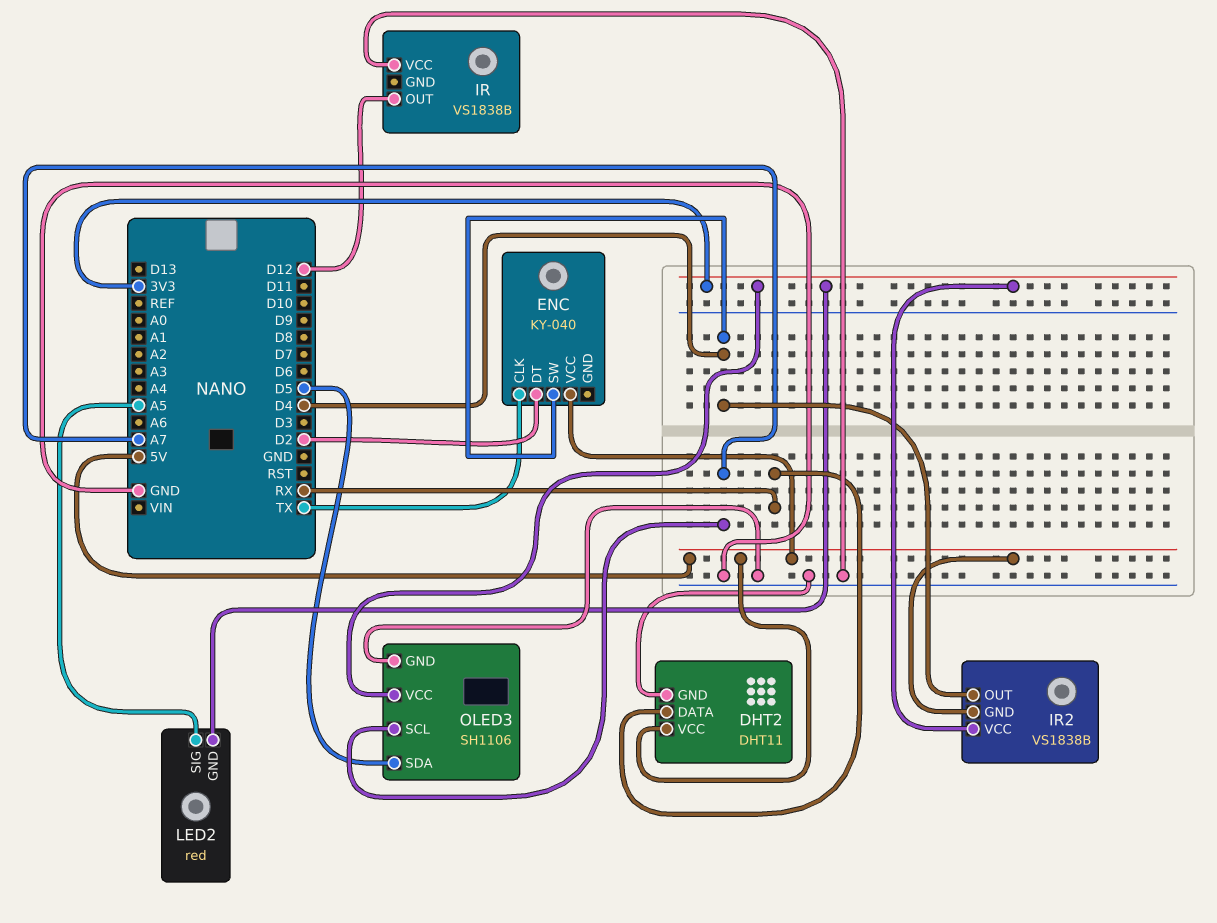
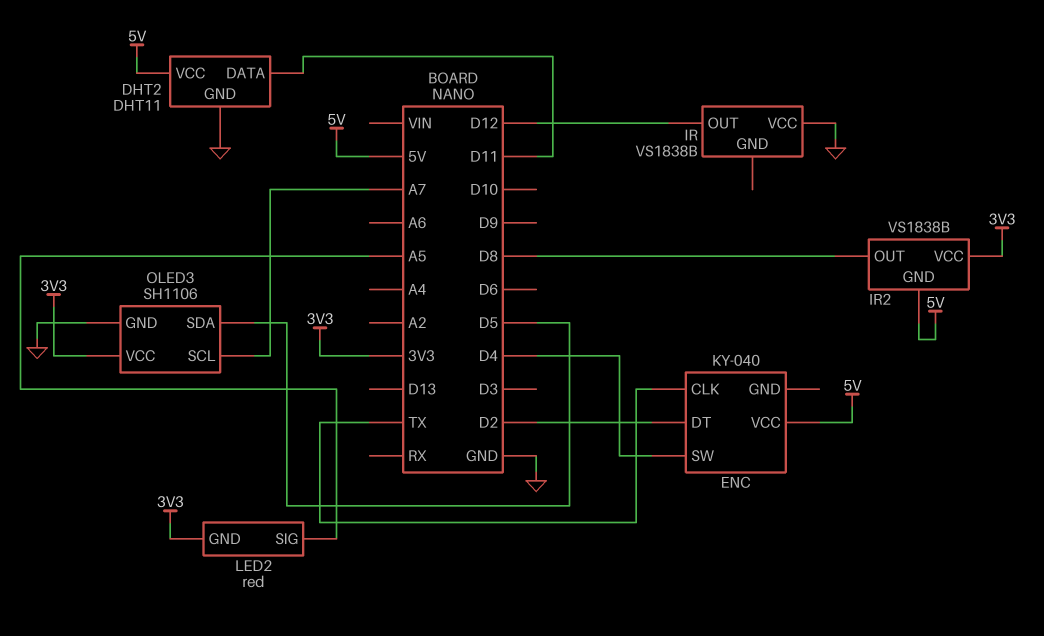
DHT2 pin DATA: RX -> D11
IR2 pin OUT: D4 -> D8

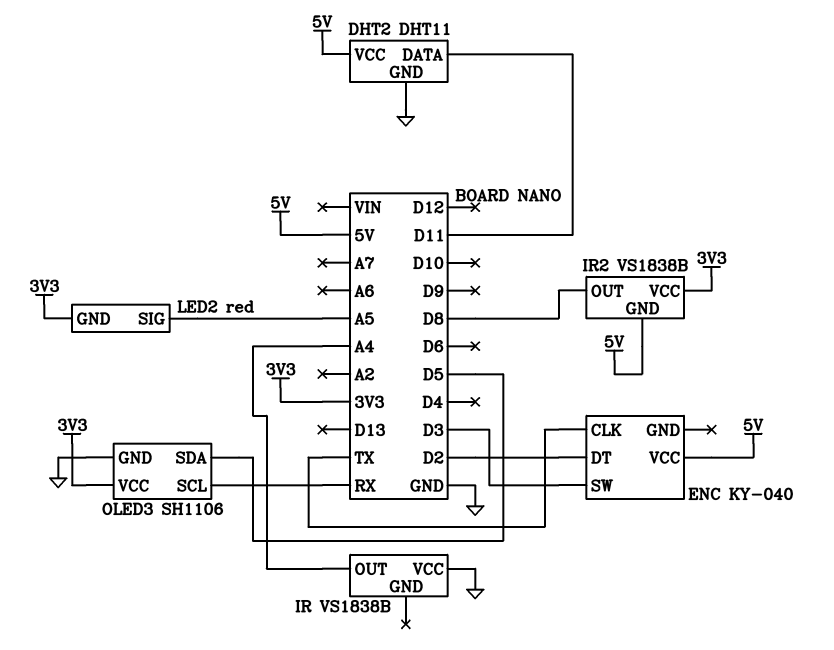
ENC pin SW: D4 -> D3
IR pin OUT: D12 -> A4
OLED3 pin SCL: A7 -> RX

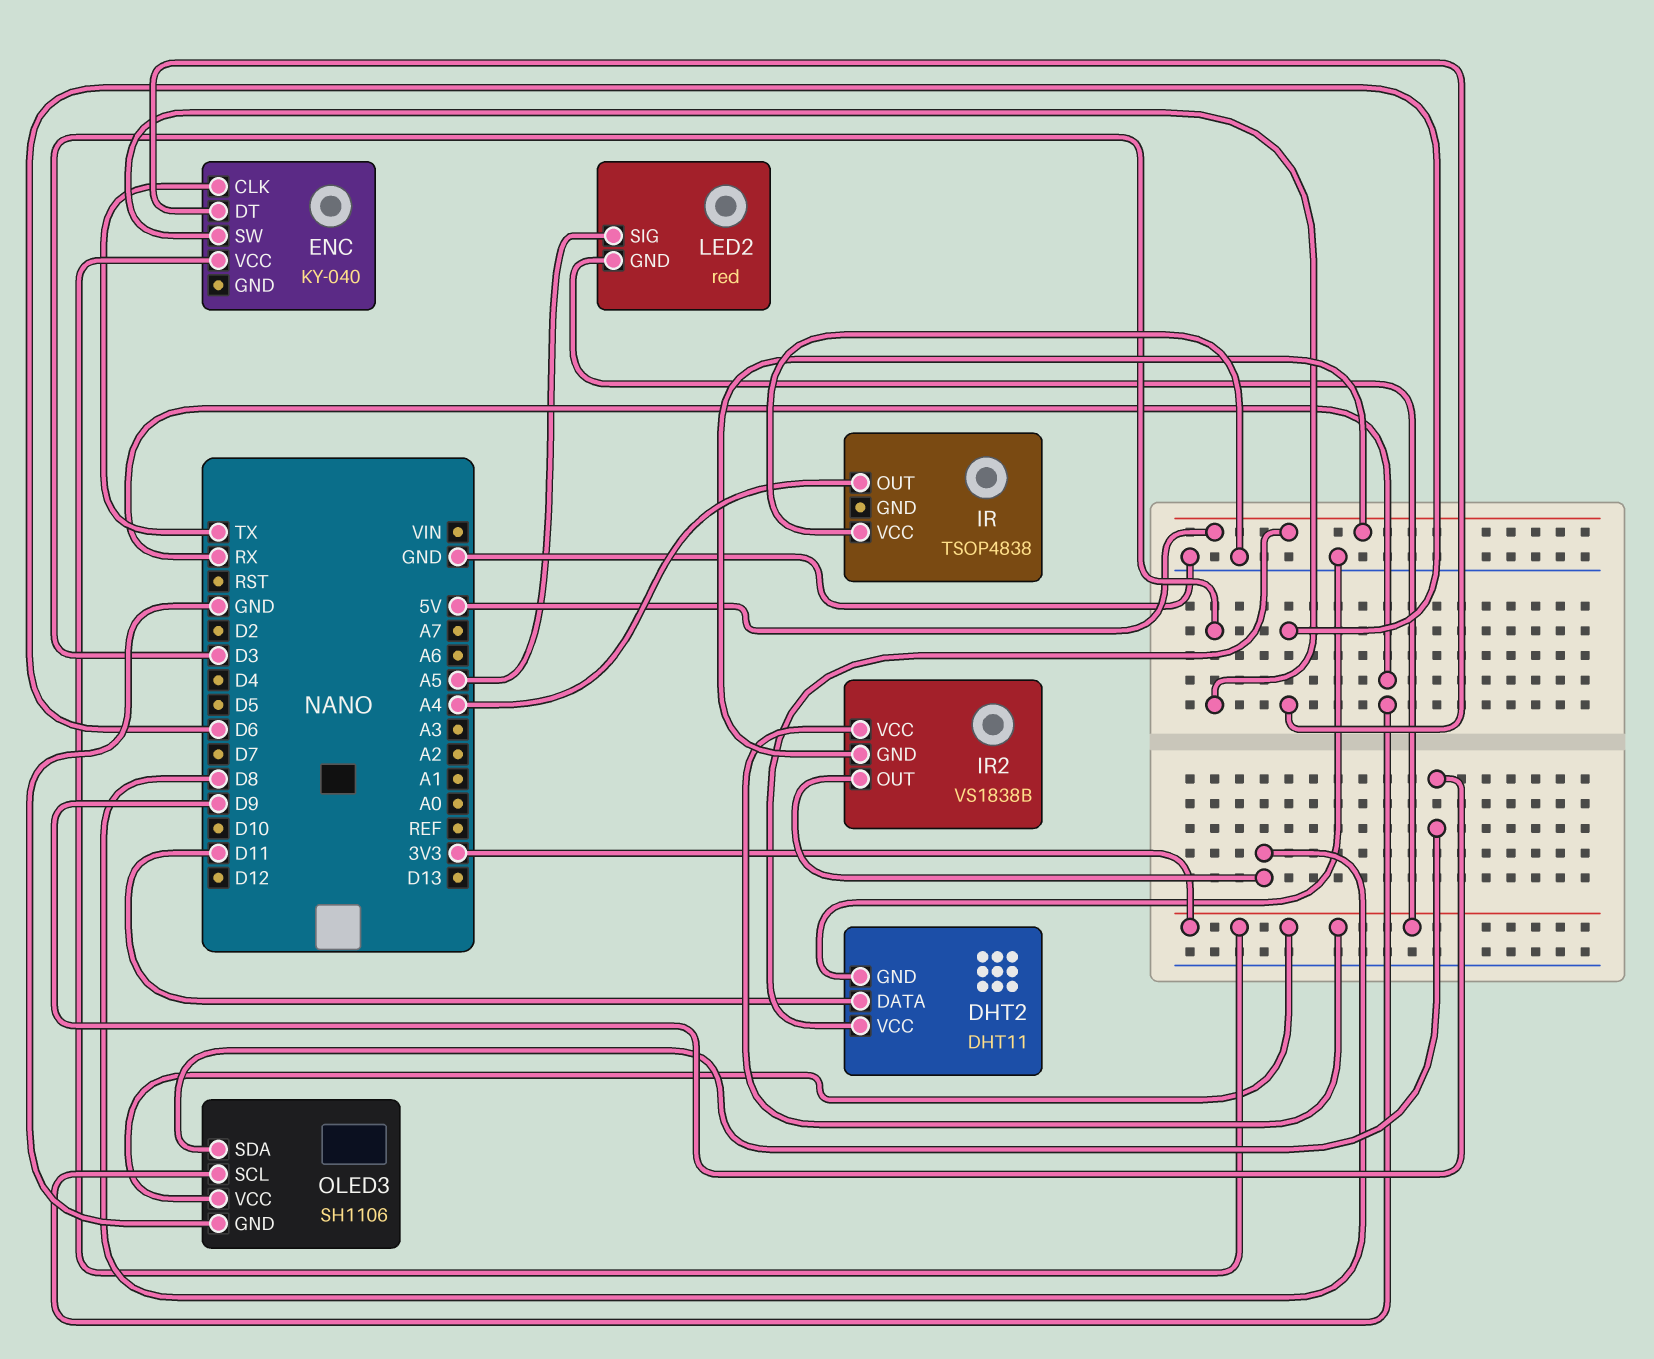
ENC pin DT: D2 -> D6
ENC pin VCC: 5V -> 3V3
IR: VS1838B -> TSOP4838
OLED3 pin SDA: D5 -> D9

